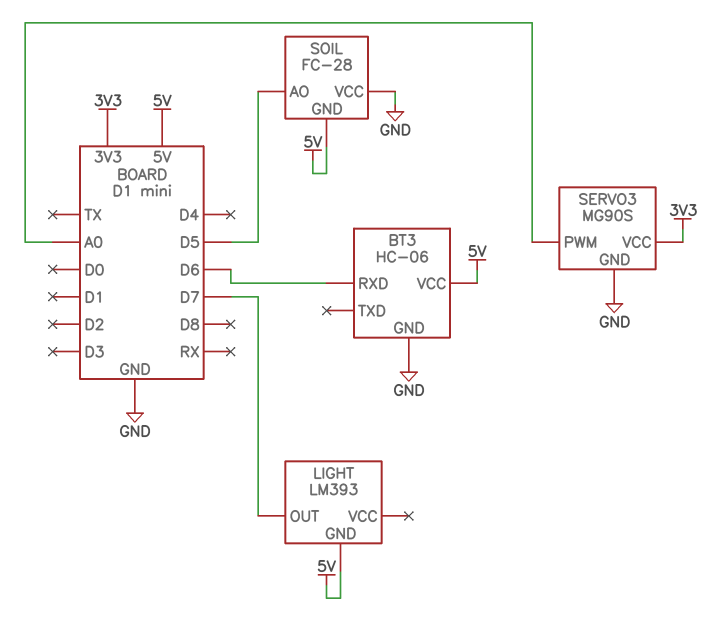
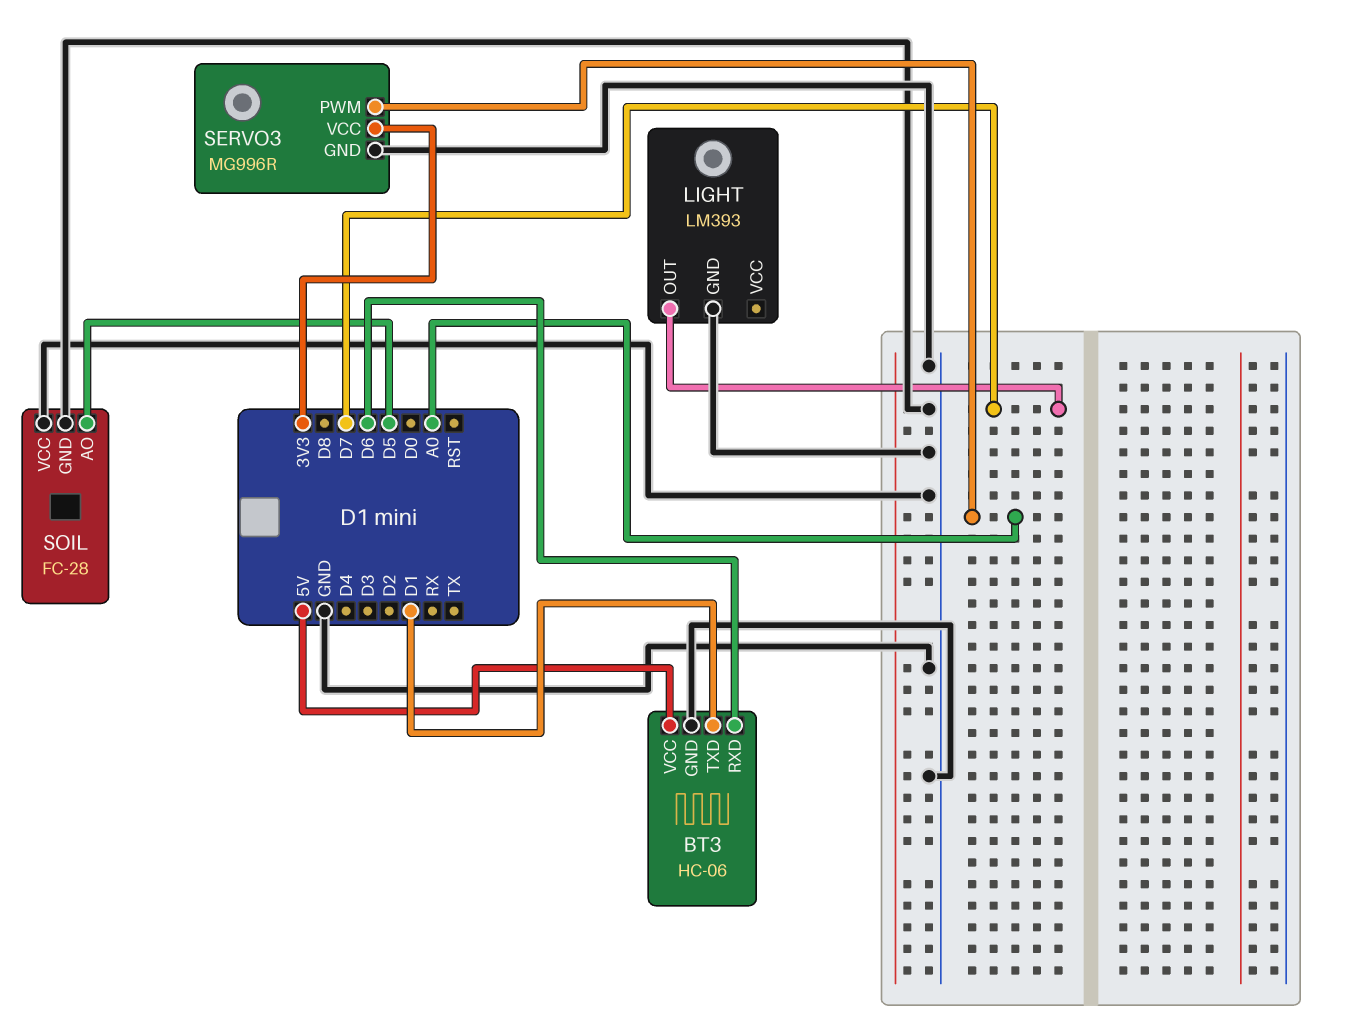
BT3 pin TXD: none -> D1
LIGHT pin GND: 5V -> GND
SERVO3: MG90S -> MG996R
SOIL pin GND: 5V -> GND

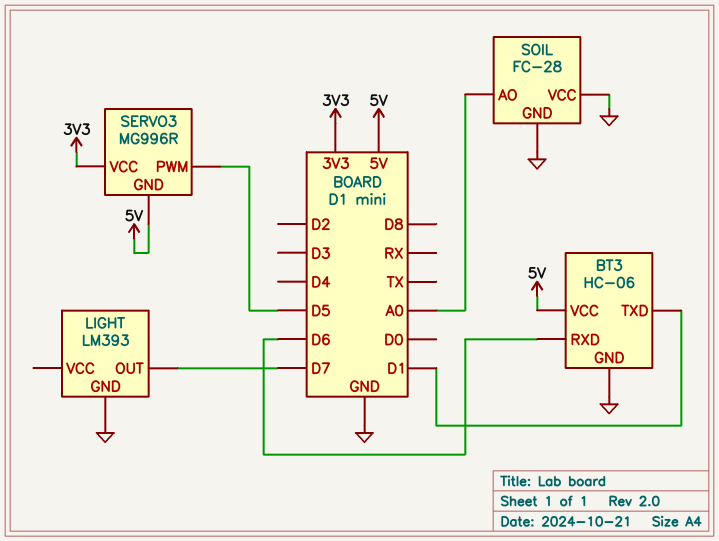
SERVO3 pin GND: GND -> 5V
SERVO3 pin PWM: A0 -> D5
SOIL pin AO: D5 -> A0

